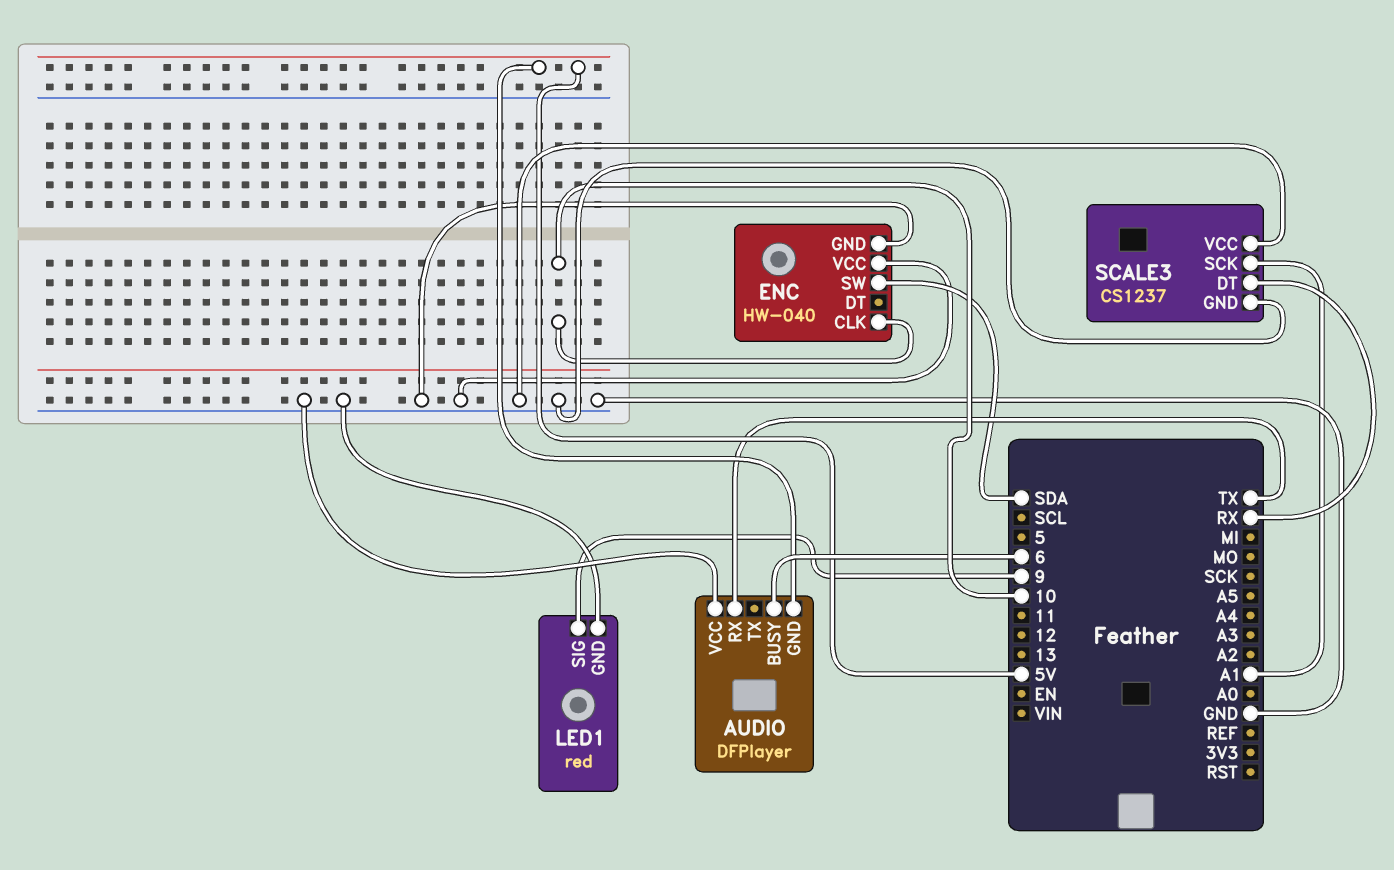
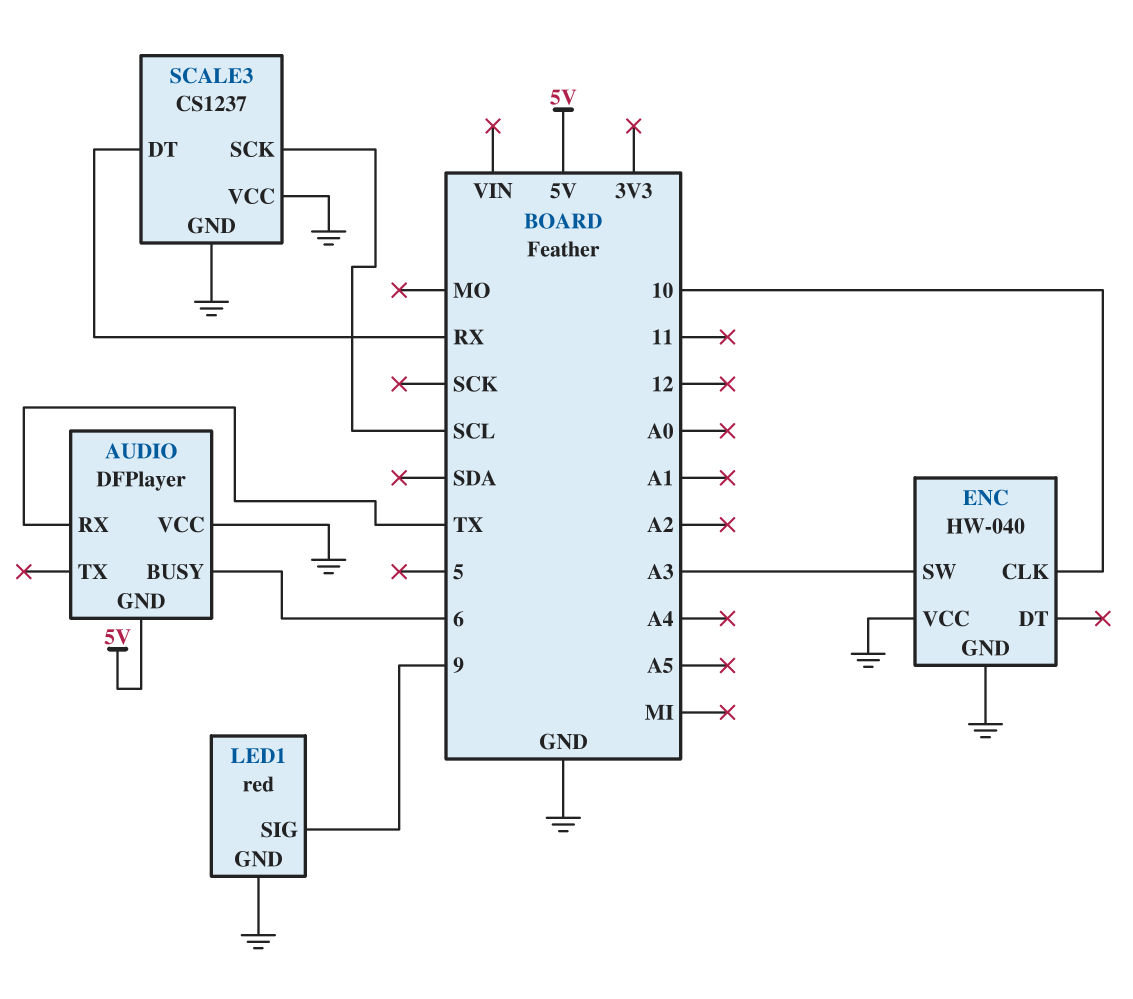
ENC pin SW: SDA -> A3
SCALE3 pin SCK: A1 -> SCL

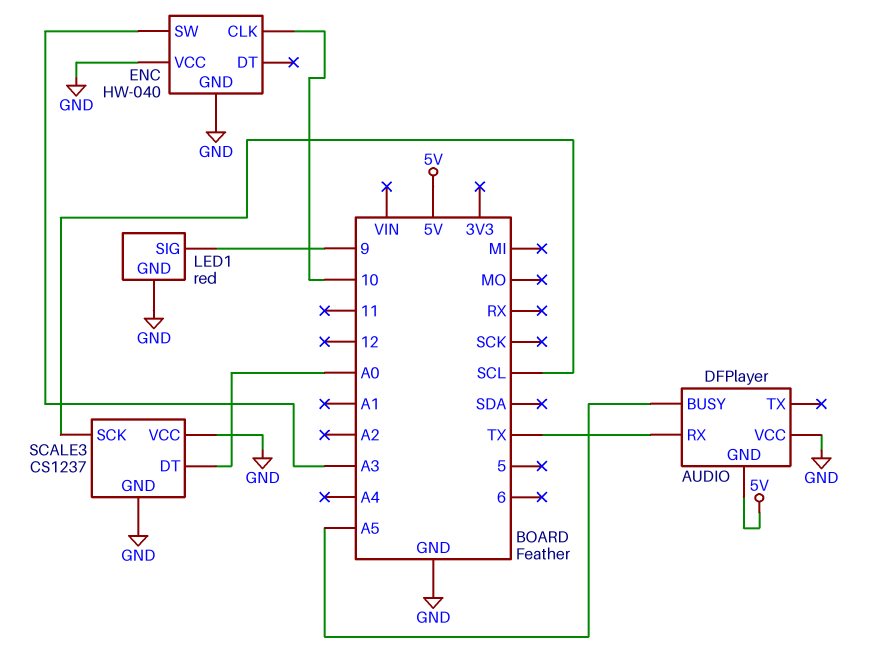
AUDIO pin BUSY: 6 -> A5
SCALE3 pin DT: RX -> A0

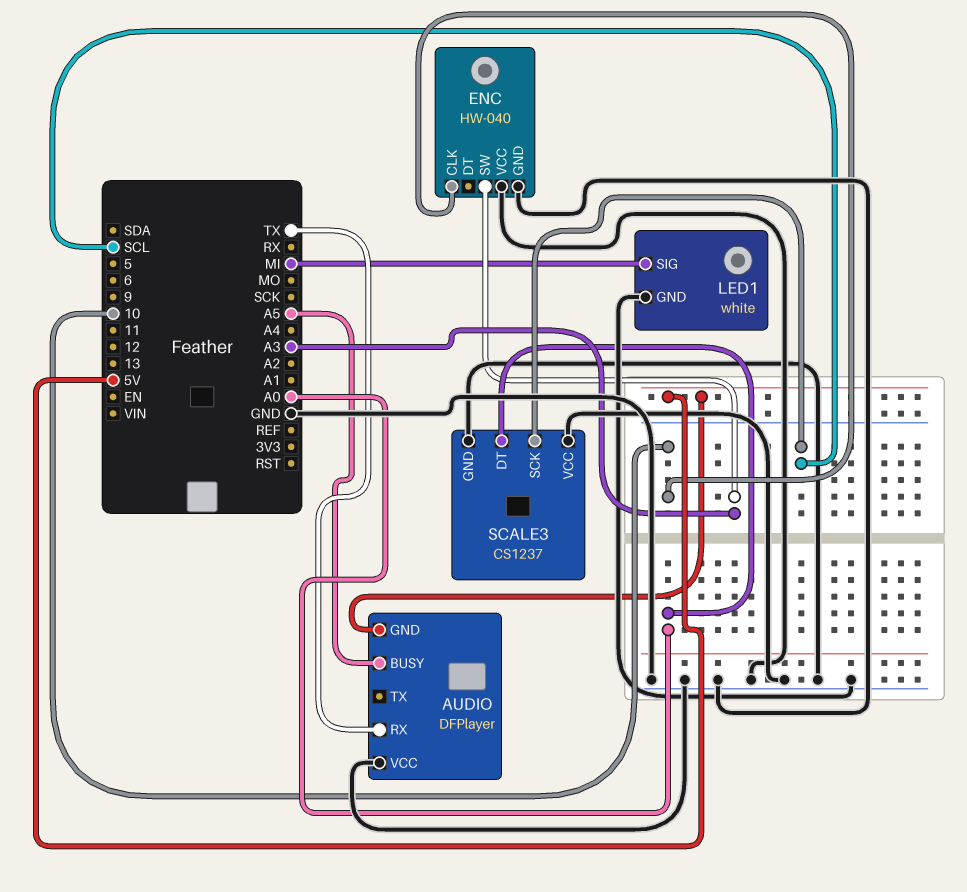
LED1: red -> white
LED1 pin SIG: 9 -> MI

